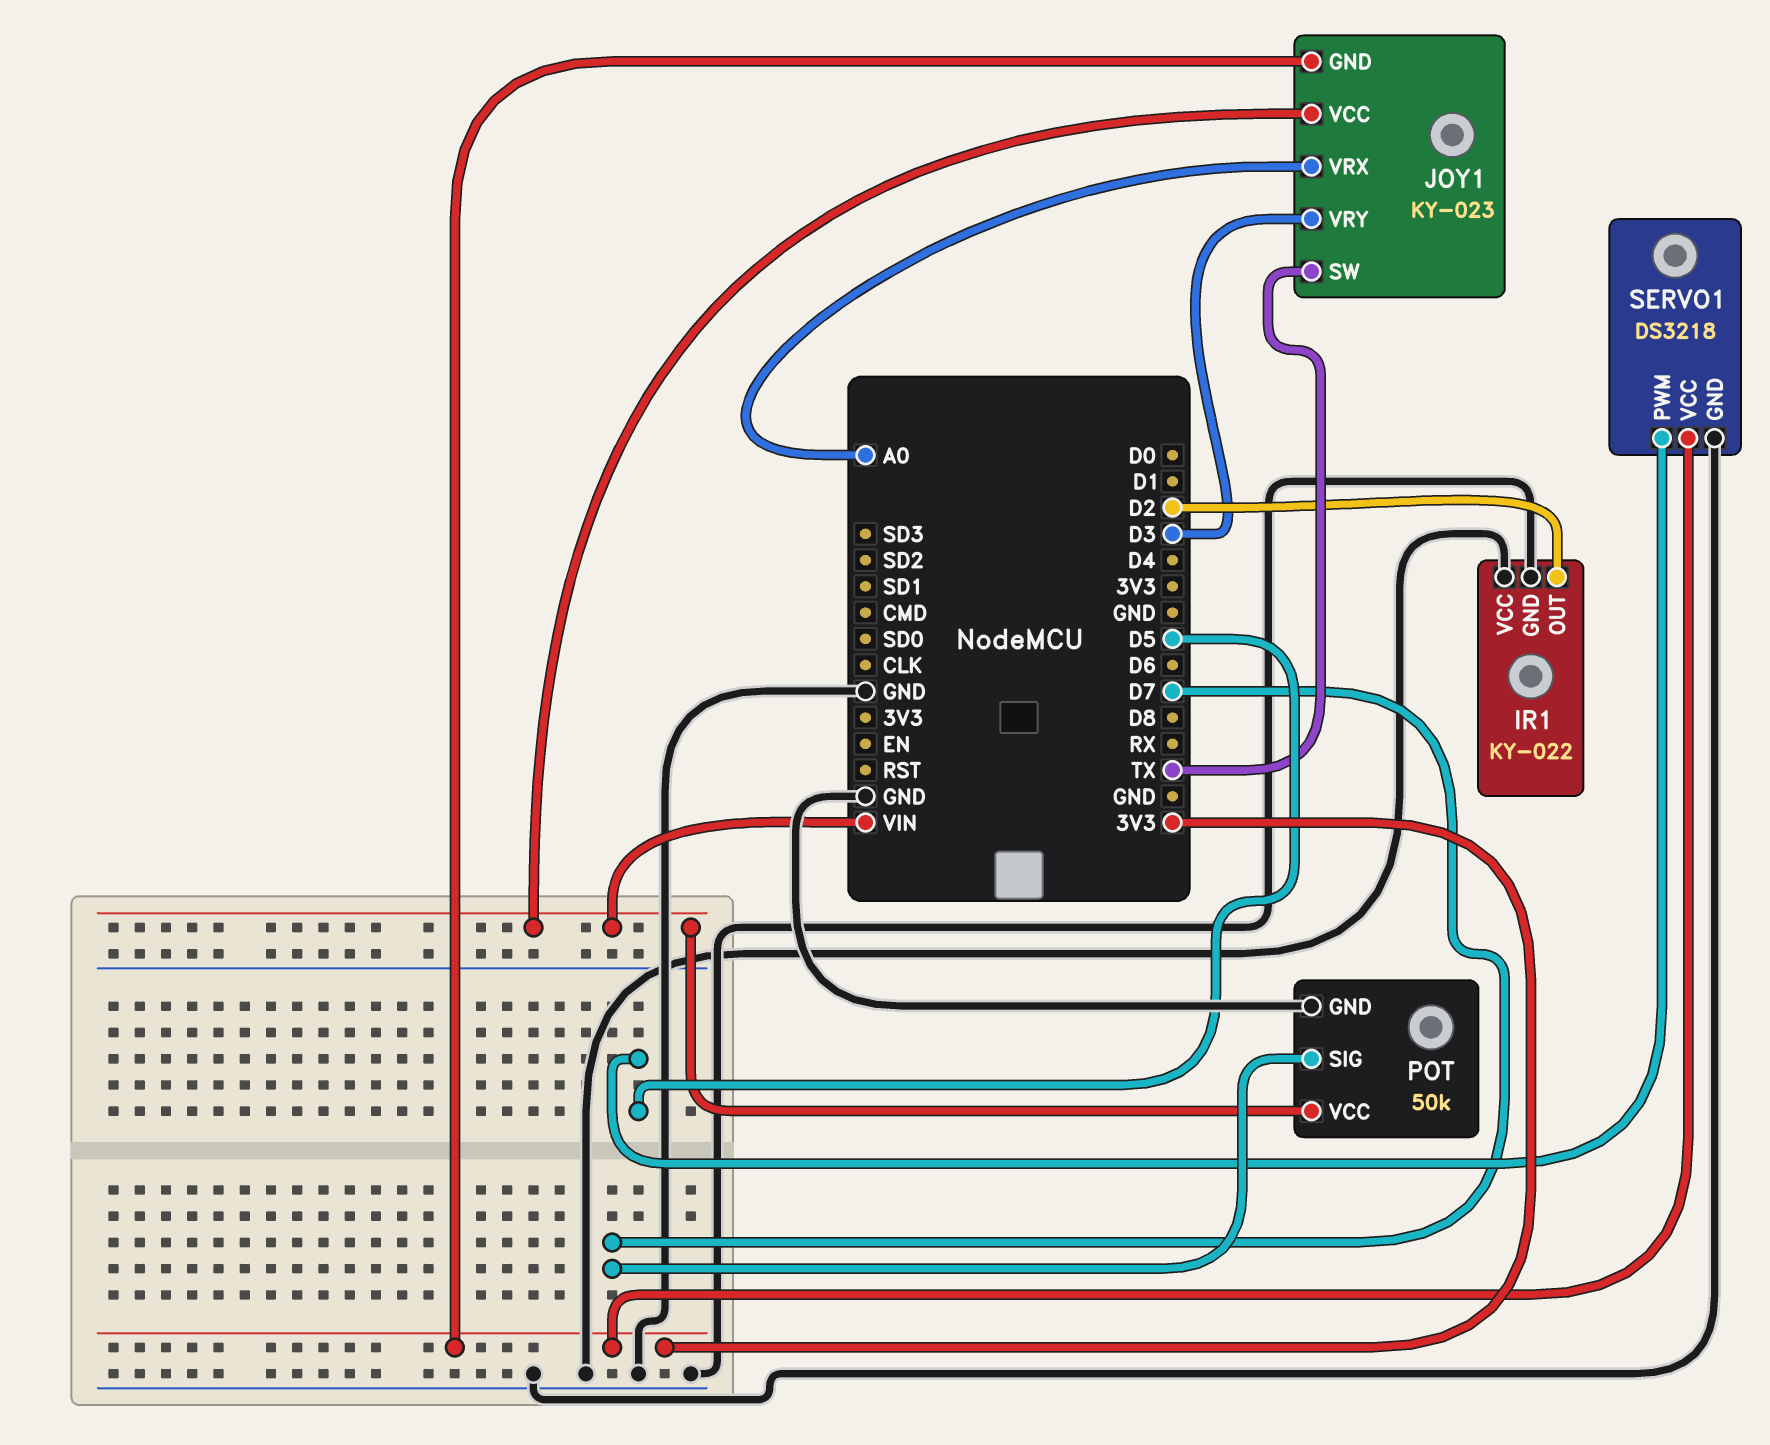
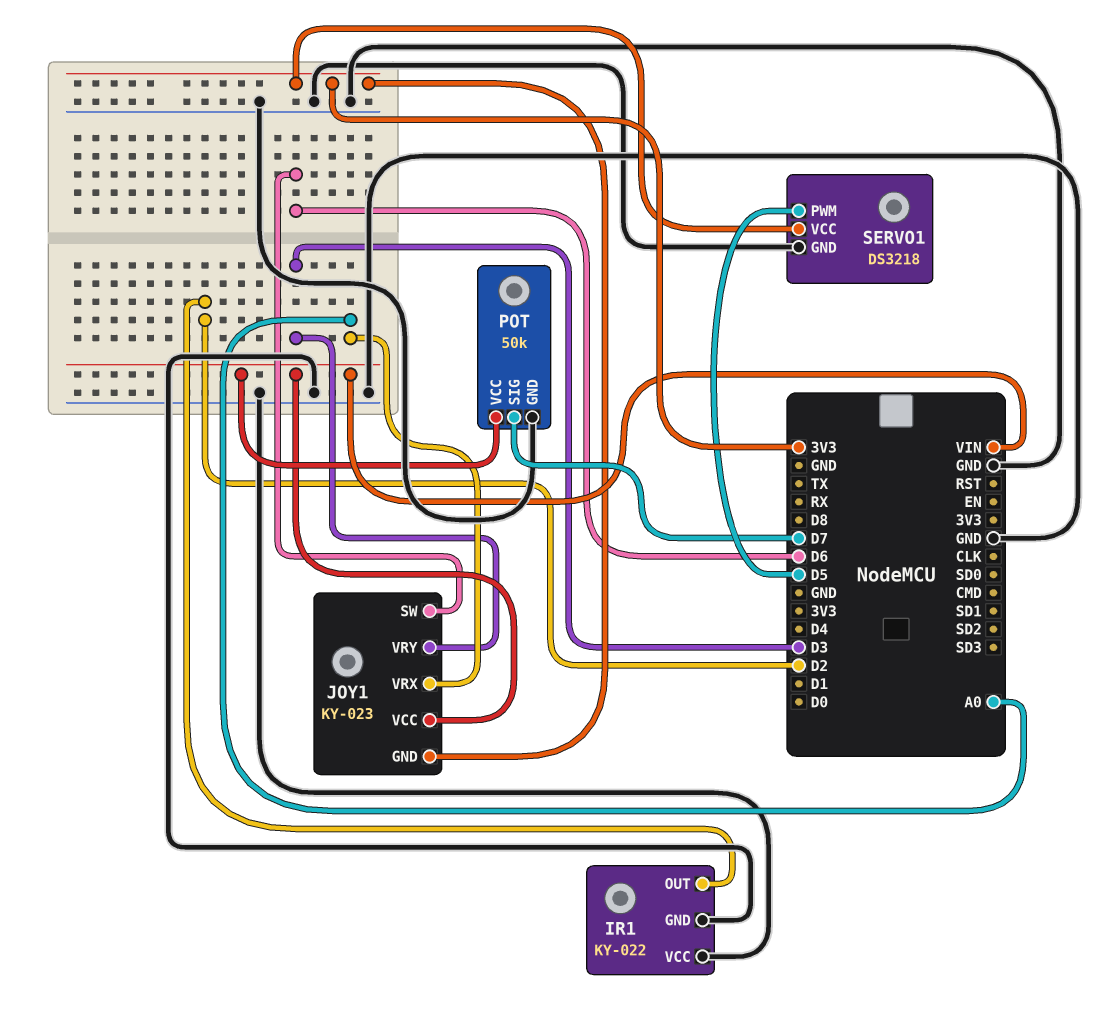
JOY1 pin SW: TX -> D6

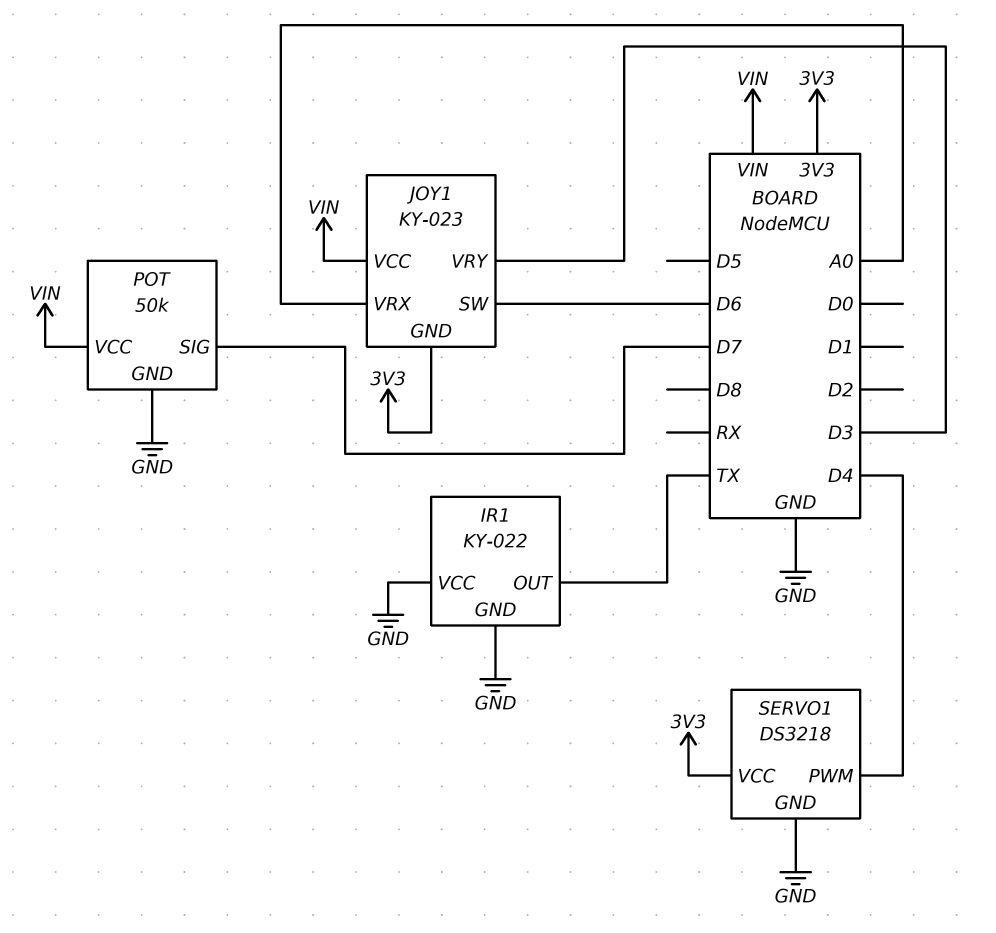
IR1 pin OUT: D2 -> TX
SERVO1 pin PWM: D5 -> D4

